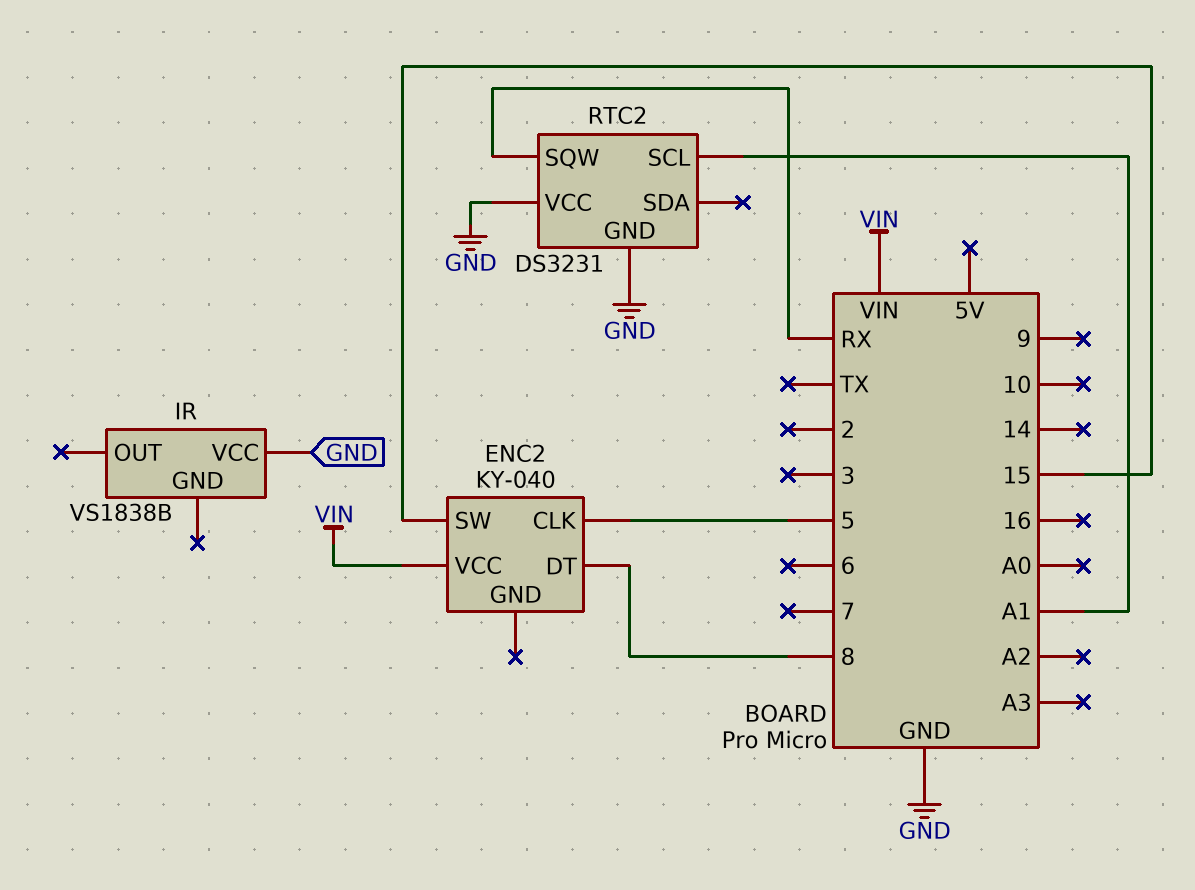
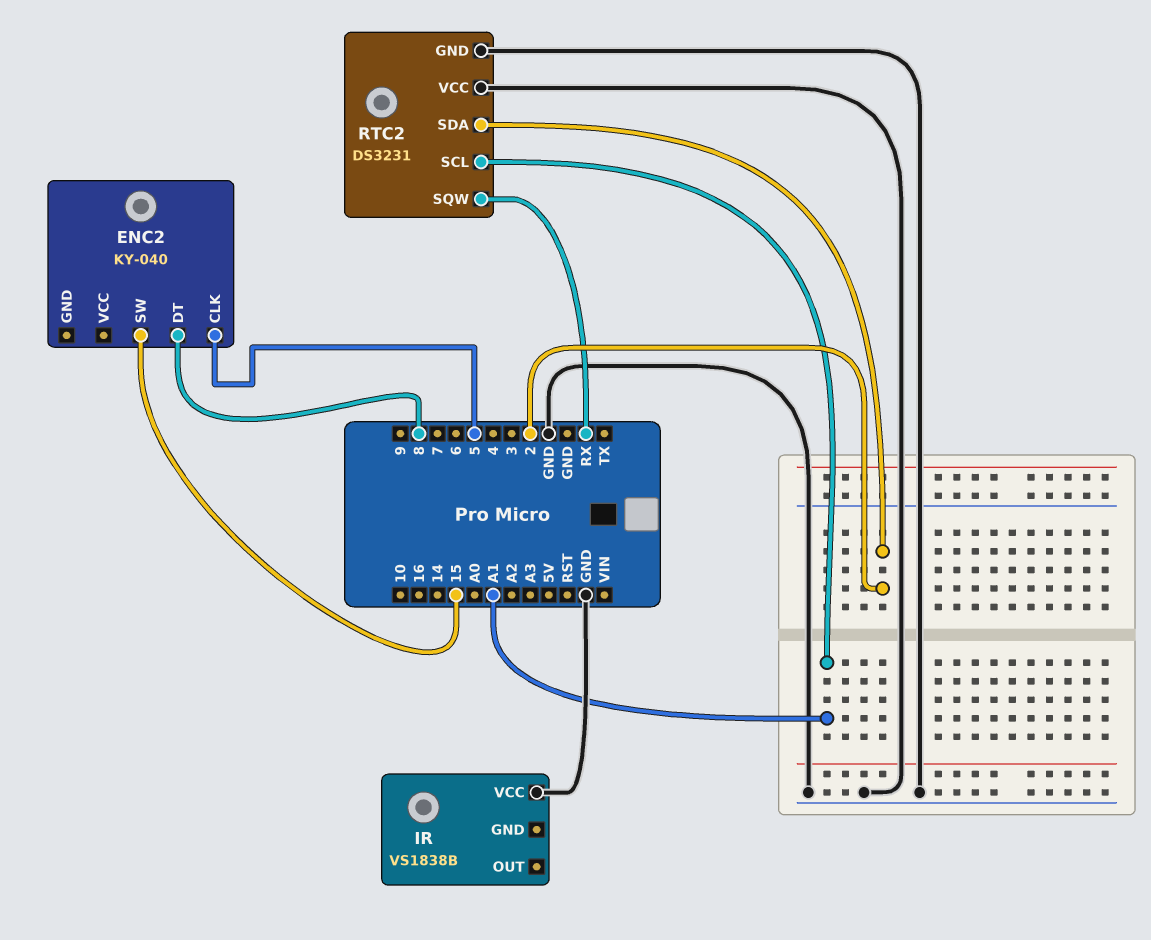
ENC2 pin VCC: VIN -> none
RTC2 pin SDA: none -> 2

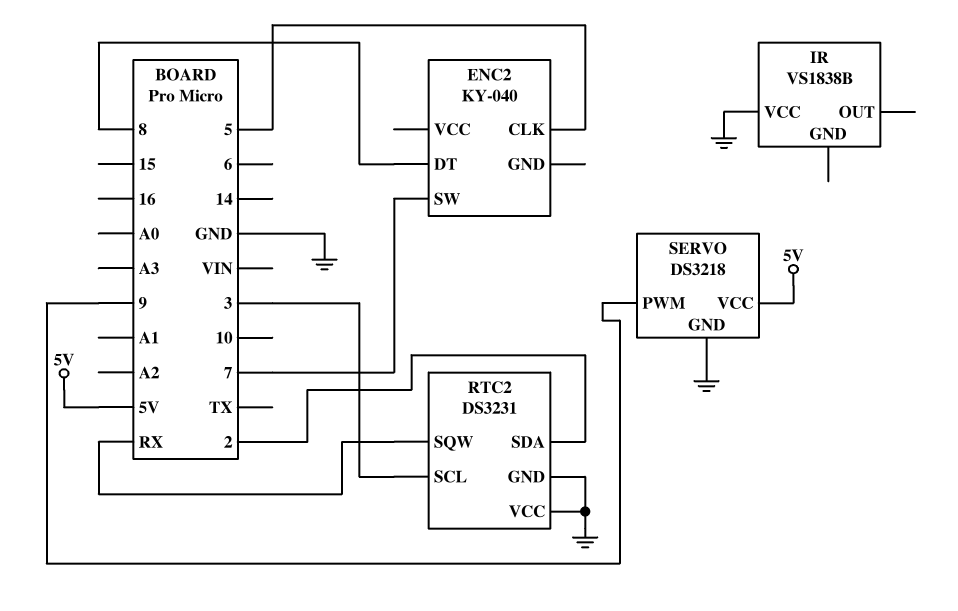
ENC2 pin SW: 15 -> 7
RTC2 pin SCL: A1 -> 3
SERVO: none -> DS3218
SERVO pin GND: none -> GND
SERVO pin PWM: none -> 9
SERVO pin VCC: none -> 5V

